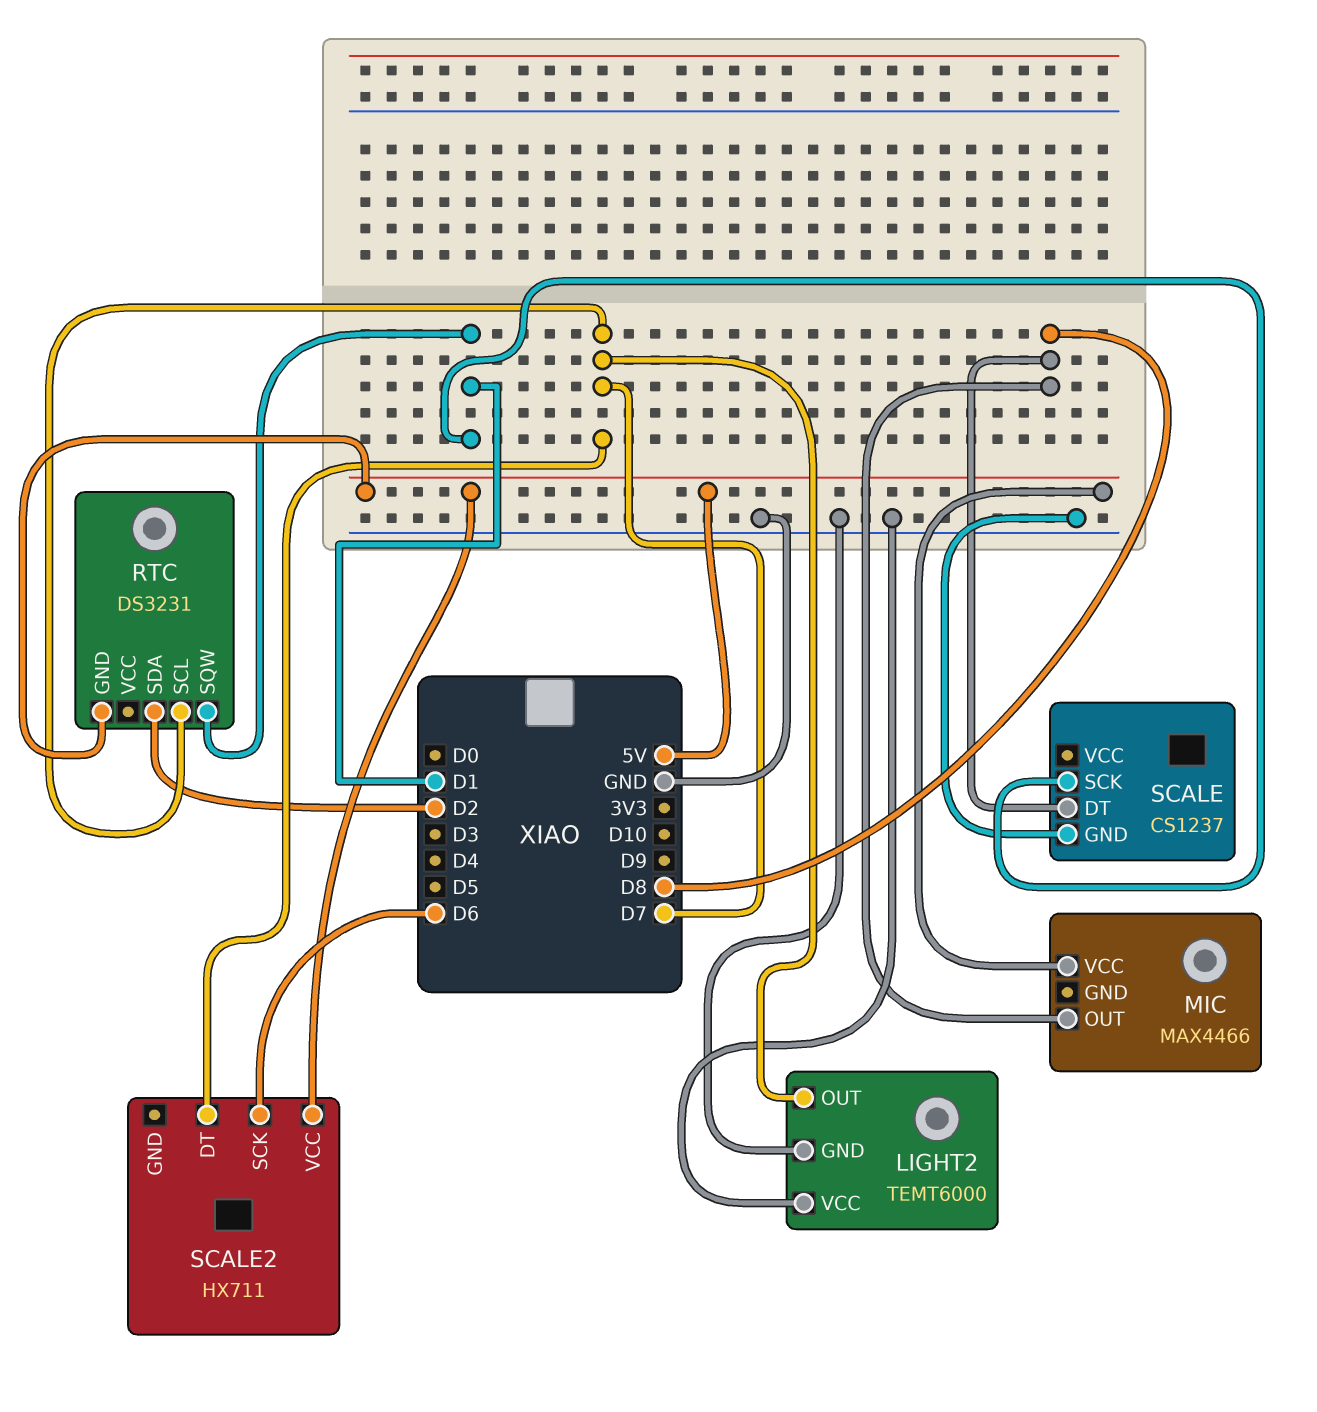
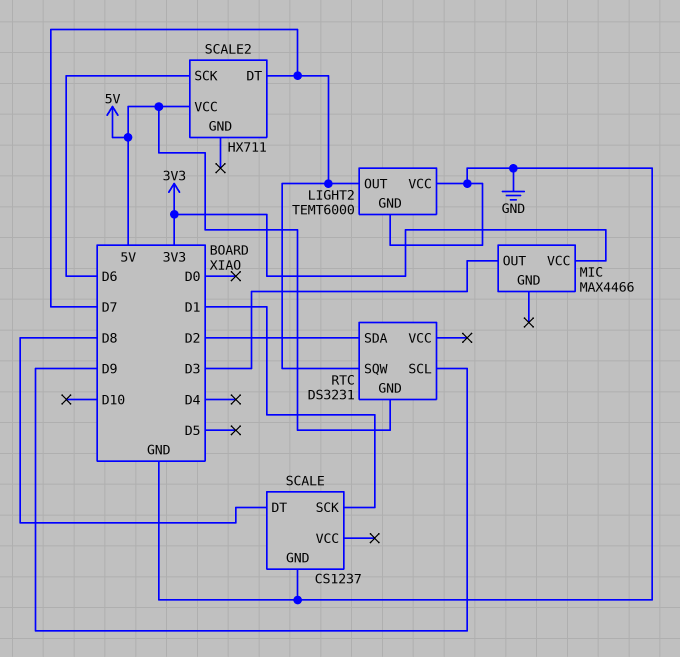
MIC pin OUT: D8 -> D3
MIC pin VCC: 5V -> 3V3
RTC pin SCL: D7 -> D9
RTC pin SQW: D1 -> D7

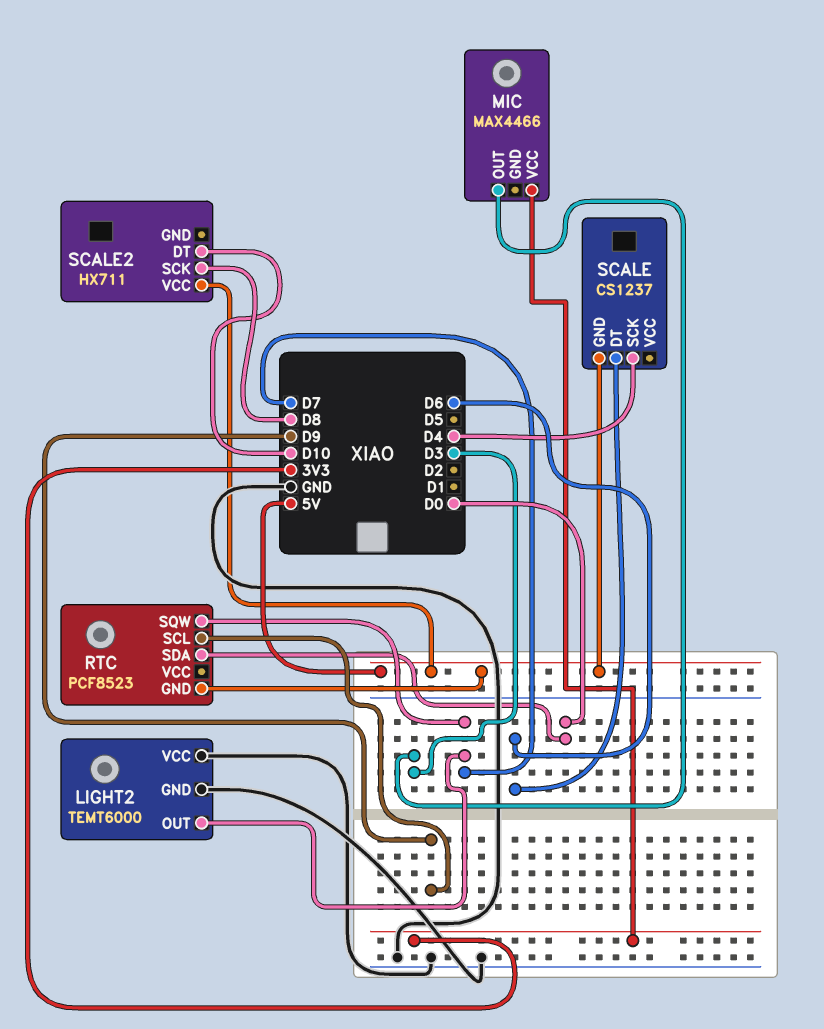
RTC: DS3231 -> PCF8523
RTC pin SDA: D2 -> D0
SCALE pin DT: D8 -> D6
SCALE pin GND: GND -> 5V
SCALE pin SCK: D1 -> D4
SCALE2 pin DT: D7 -> D10
SCALE2 pin SCK: D6 -> D8

